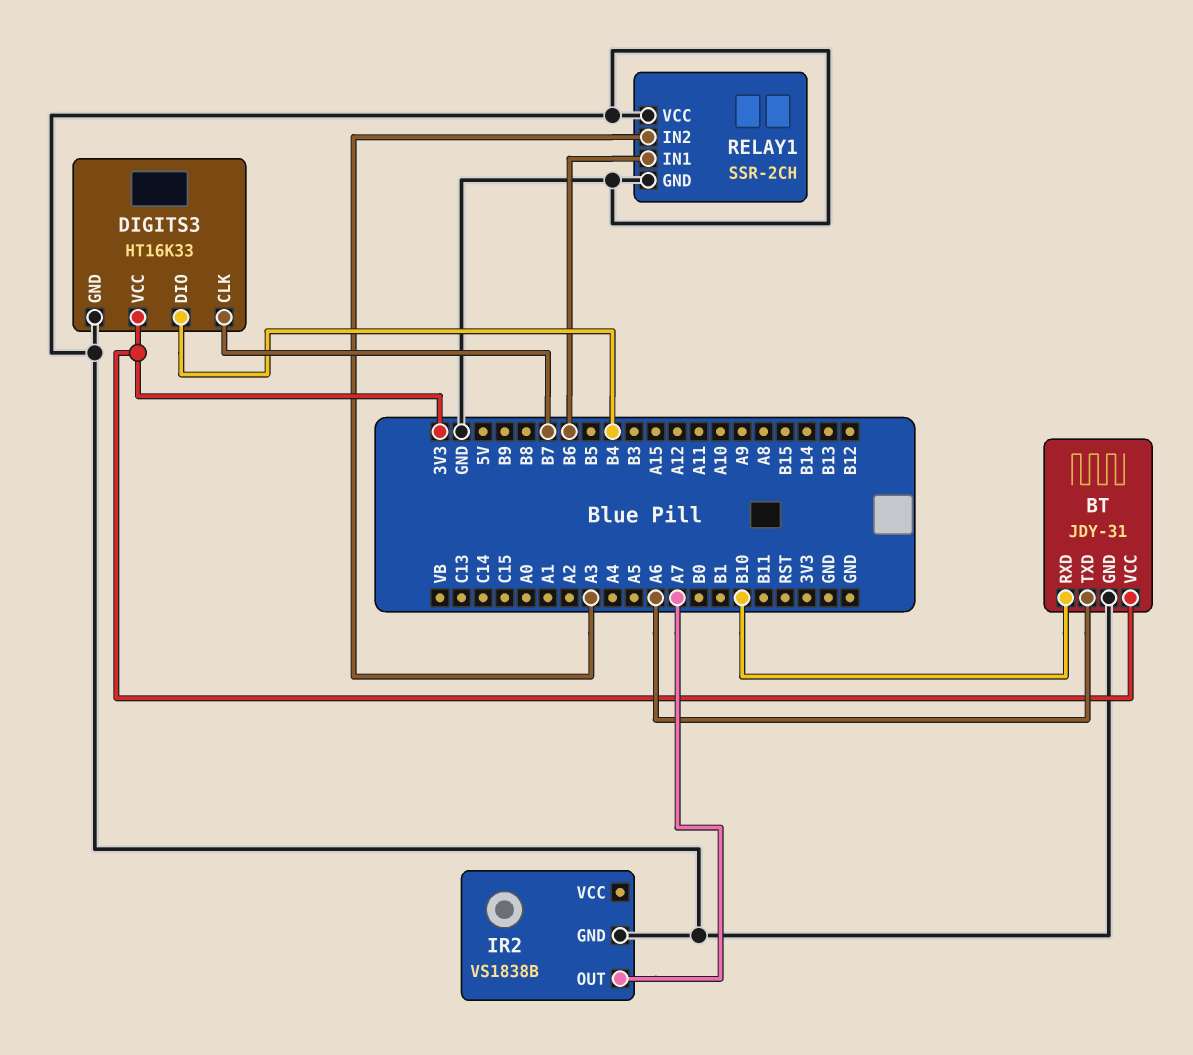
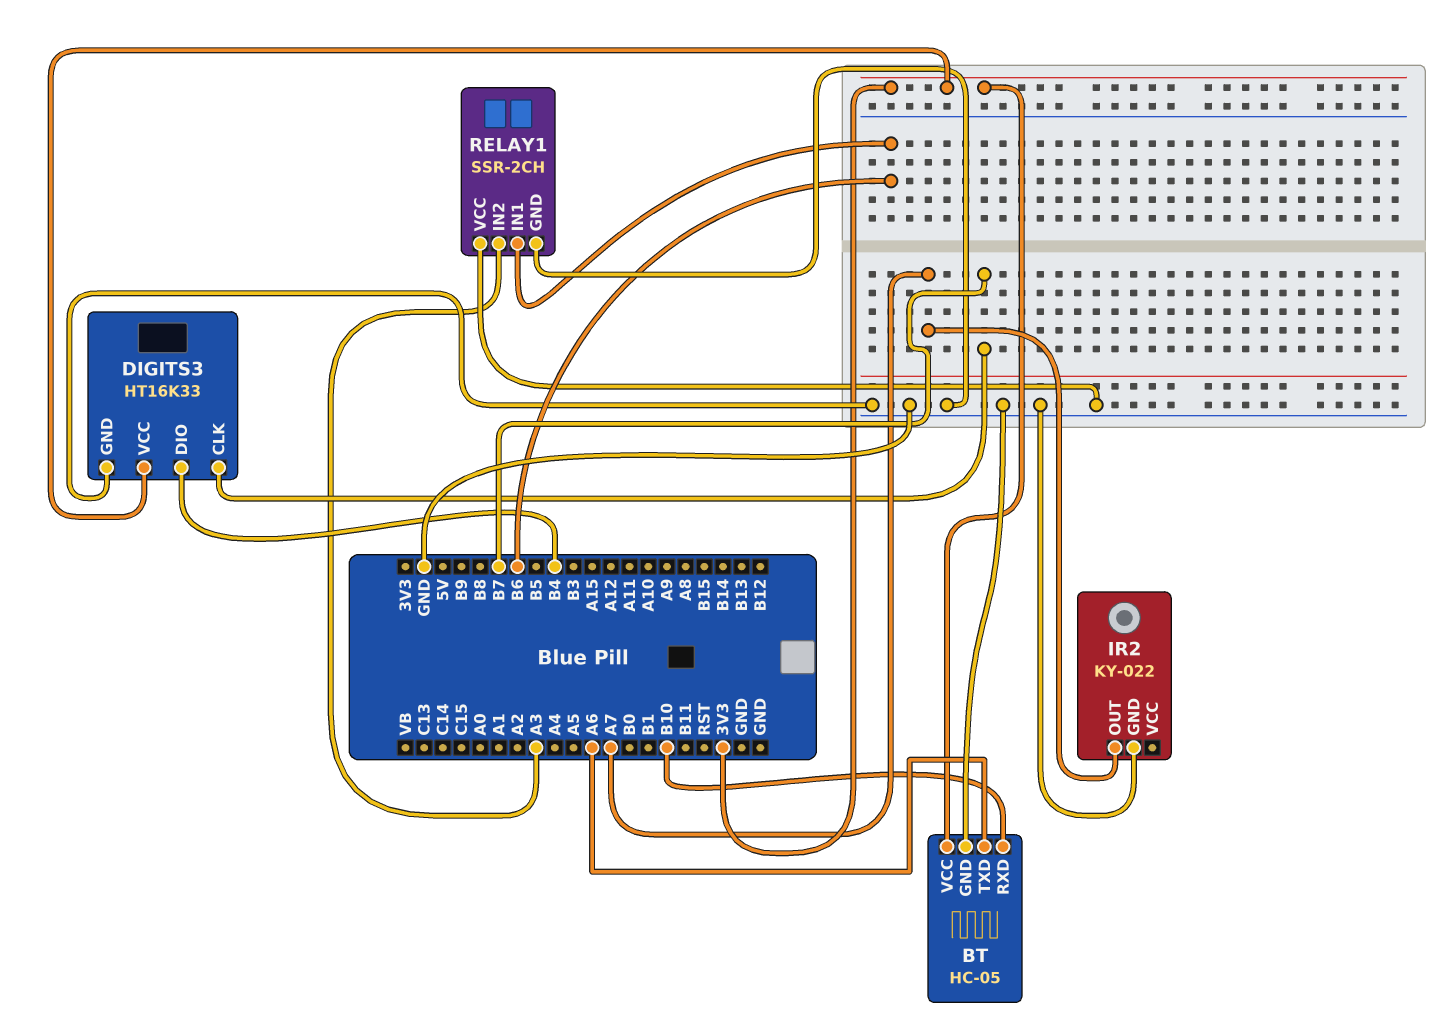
BT: JDY-31 -> HC-05
IR2: VS1838B -> KY-022

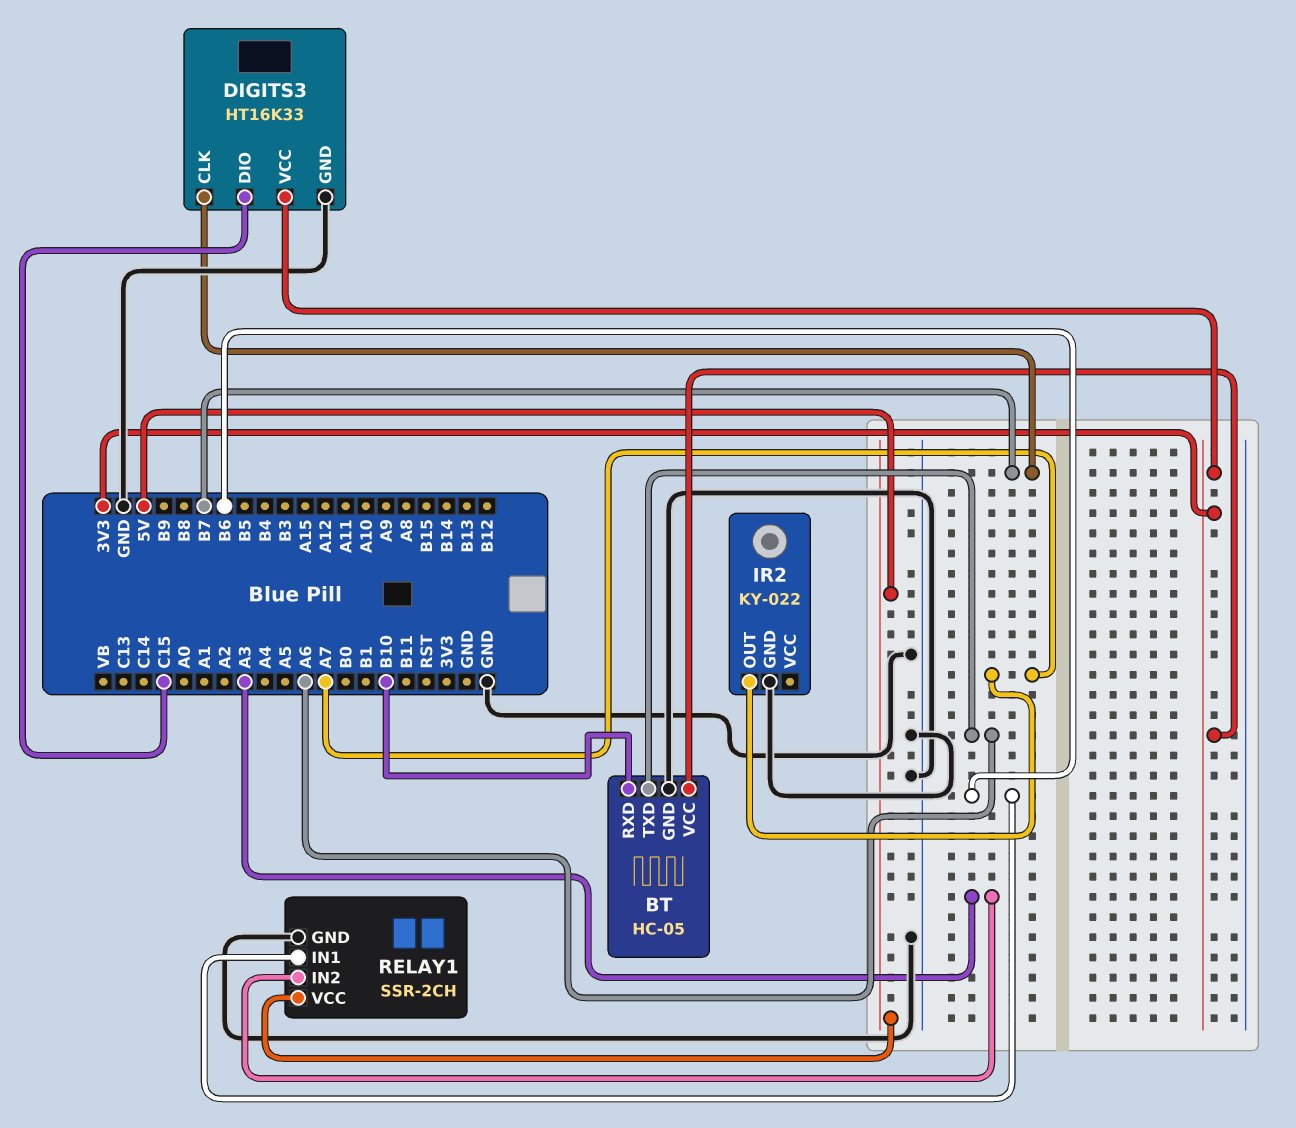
DIGITS3 pin DIO: B4 -> C15
RELAY1 pin VCC: GND -> 5V

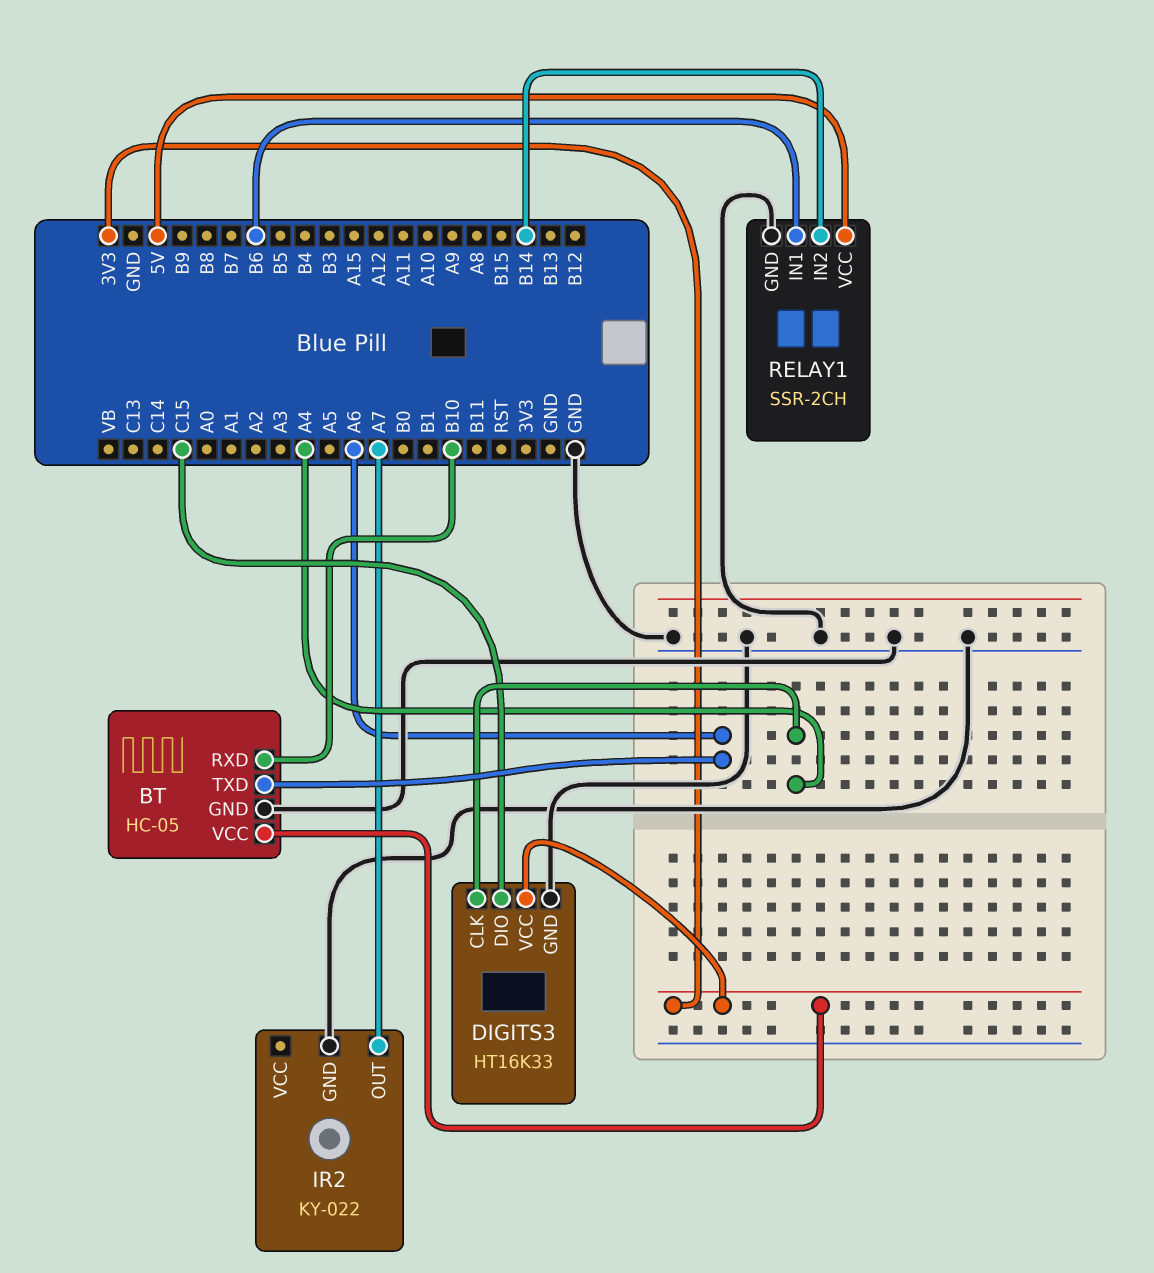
DIGITS3 pin CLK: B7 -> A4
RELAY1 pin IN2: A3 -> B14

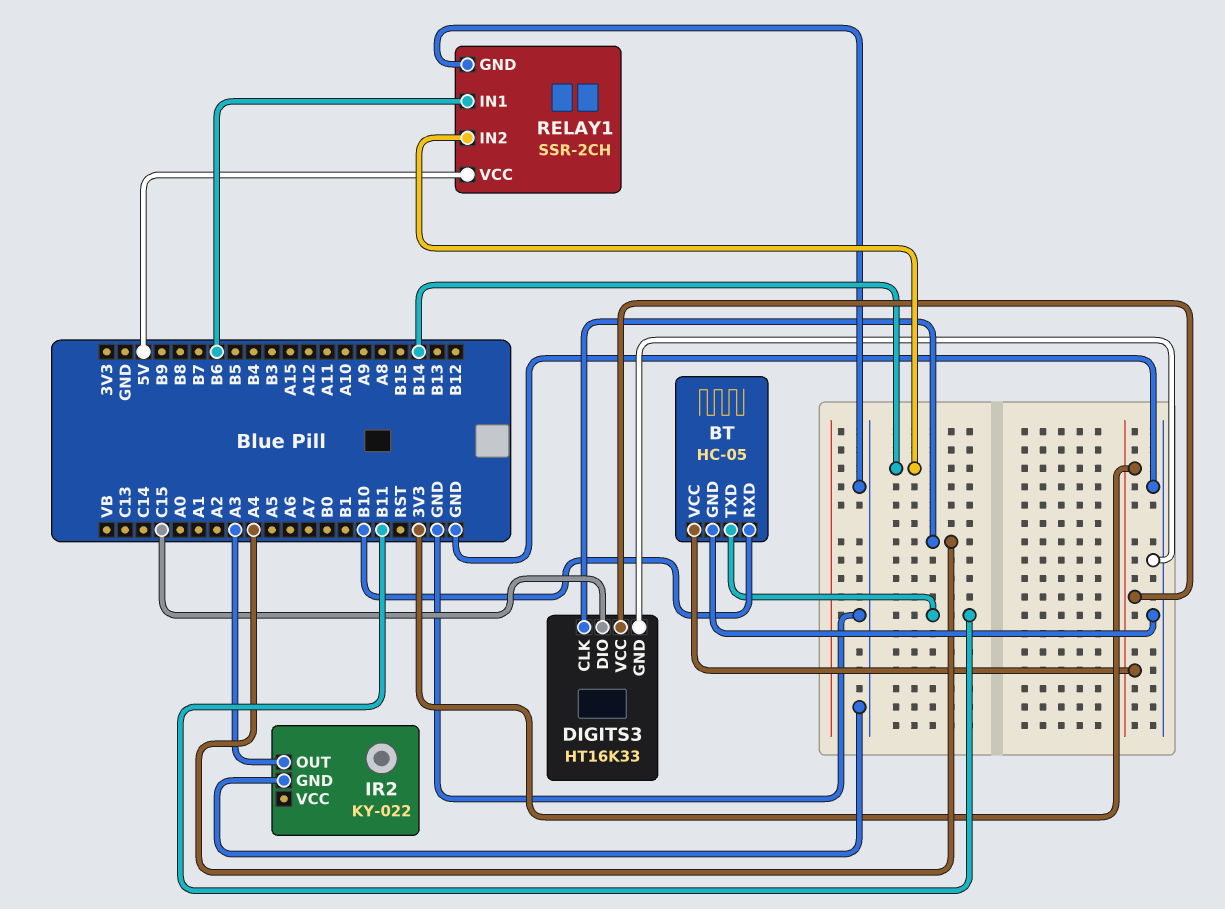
BT pin TXD: A6 -> B11
IR2 pin OUT: A7 -> A3

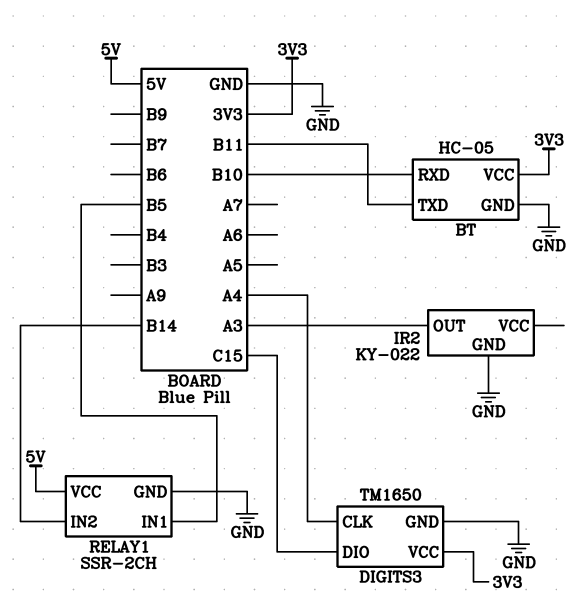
DIGITS3: HT16K33 -> TM1650
RELAY1 pin IN1: B6 -> B5

